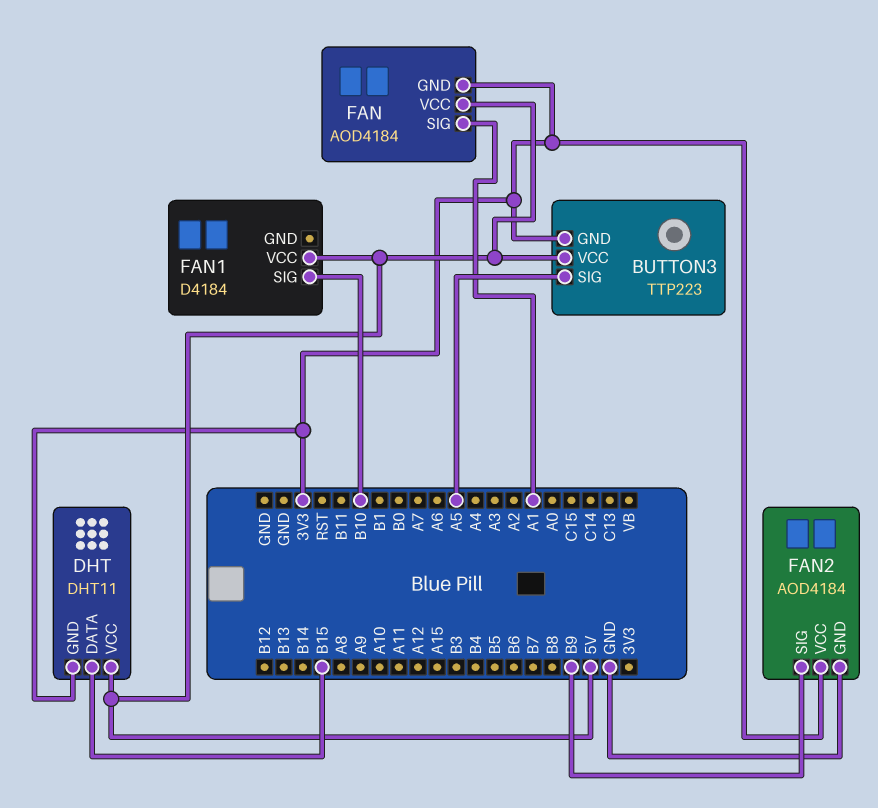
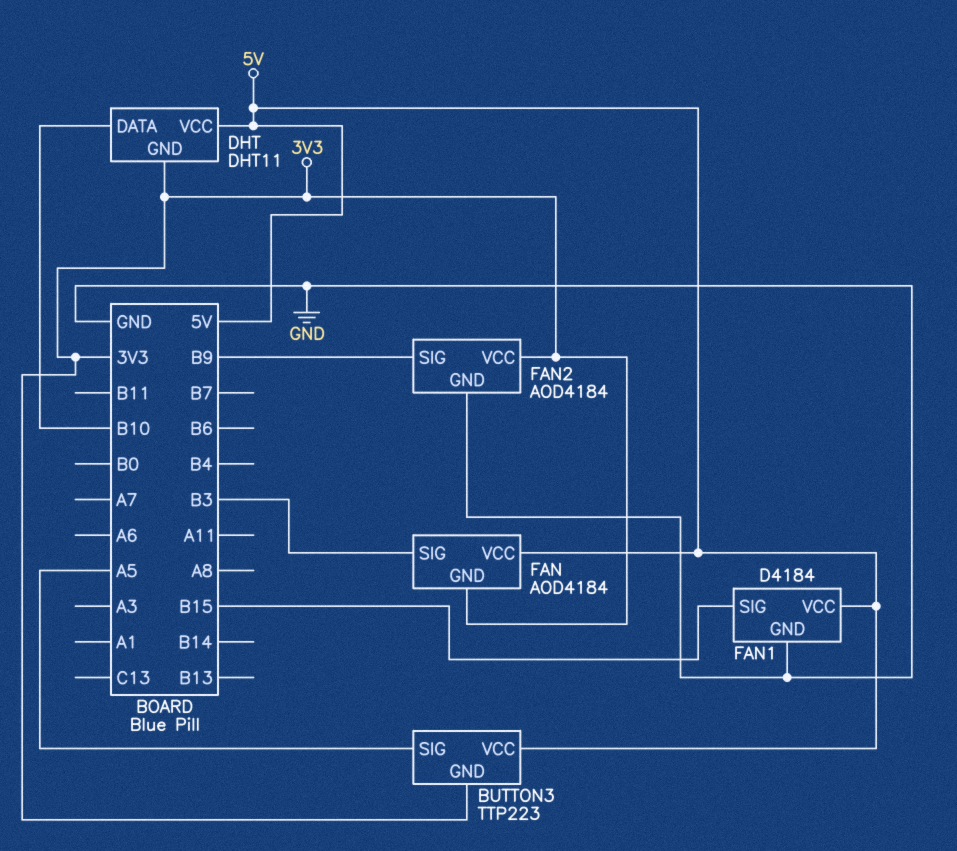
DHT pin DATA: B15 -> B10
FAN pin SIG: A1 -> B3
FAN1 pin GND: none -> GND
FAN1 pin SIG: B10 -> B15

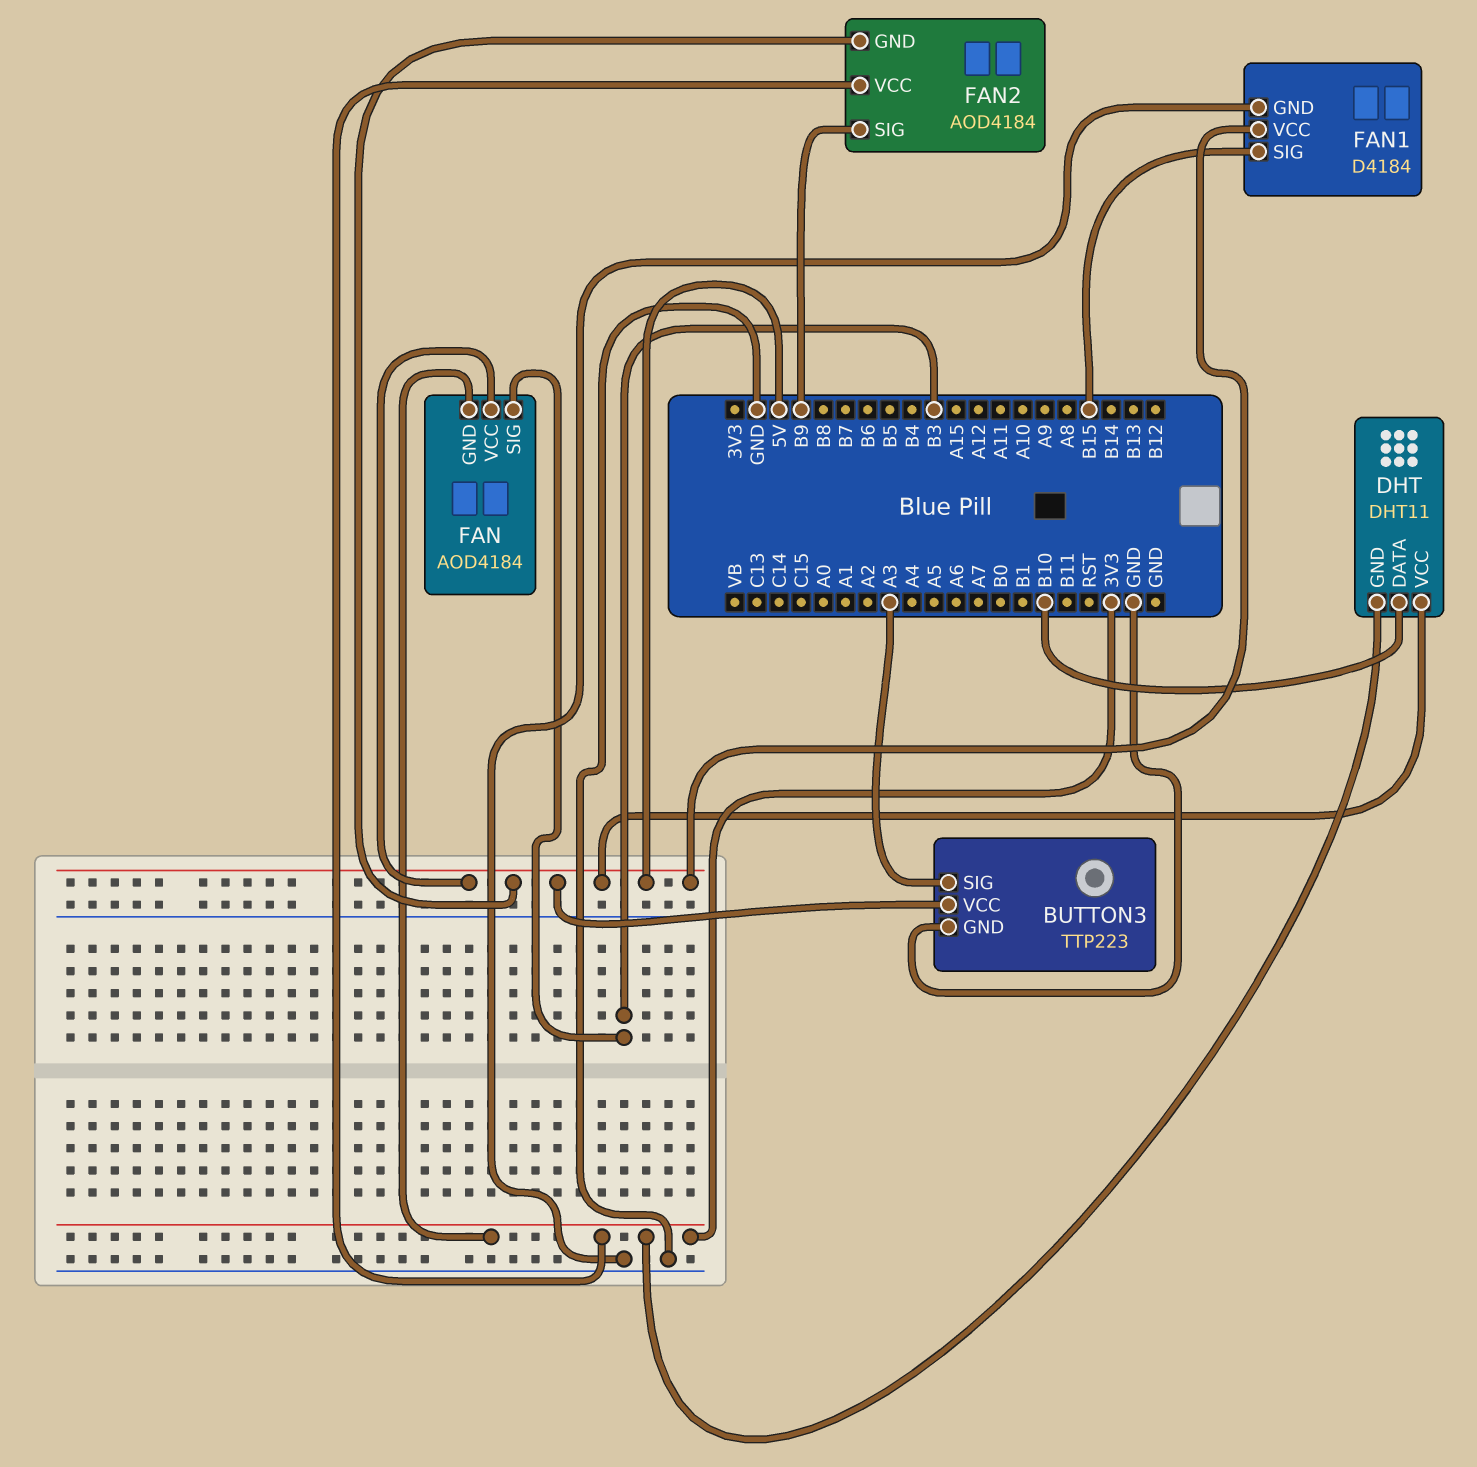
BUTTON3 pin GND: 3V3 -> GND
BUTTON3 pin SIG: A5 -> A3
FAN2 pin GND: GND -> 5V

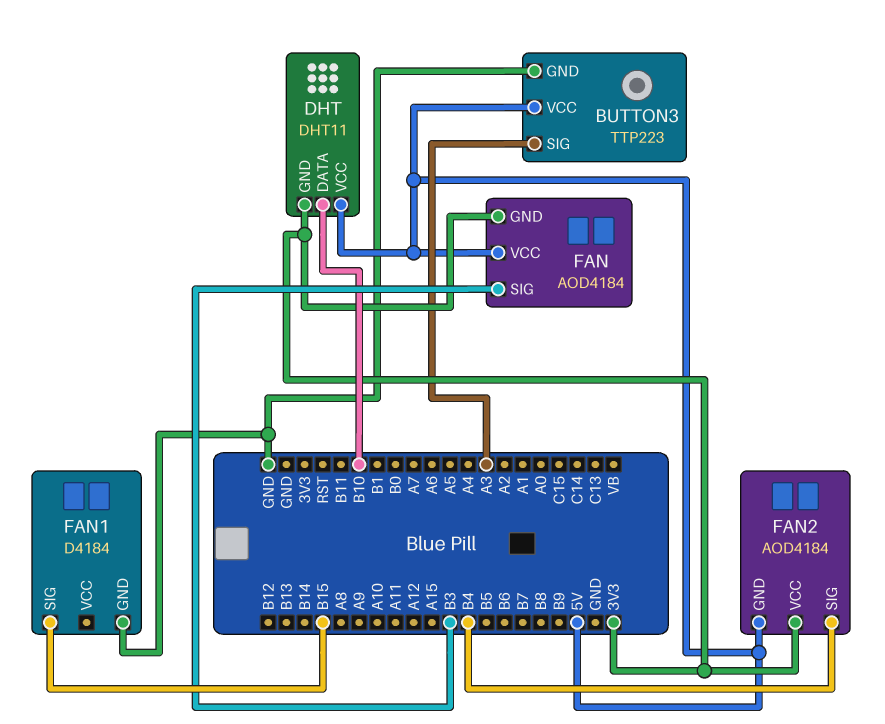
FAN1 pin VCC: 5V -> none
FAN2 pin SIG: B9 -> B4

